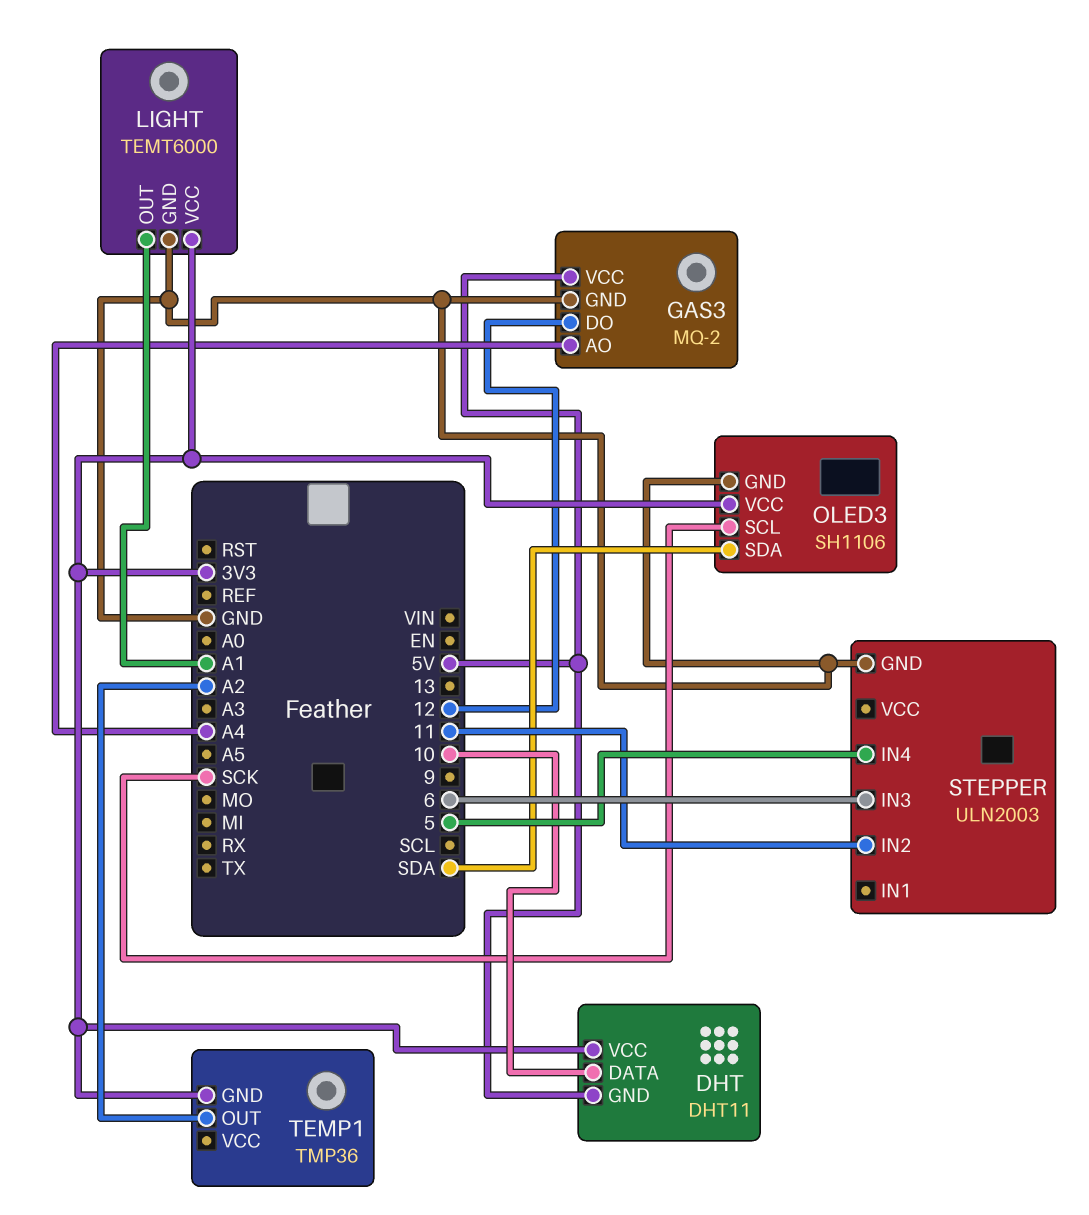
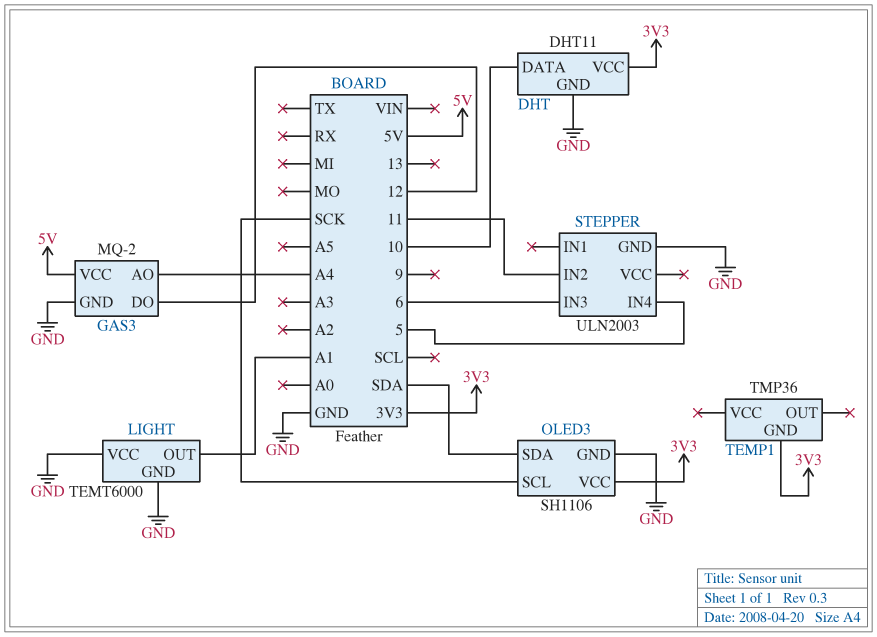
DHT pin GND: 5V -> GND
LIGHT pin VCC: 3V3 -> GND
TEMP1 pin OUT: A2 -> none

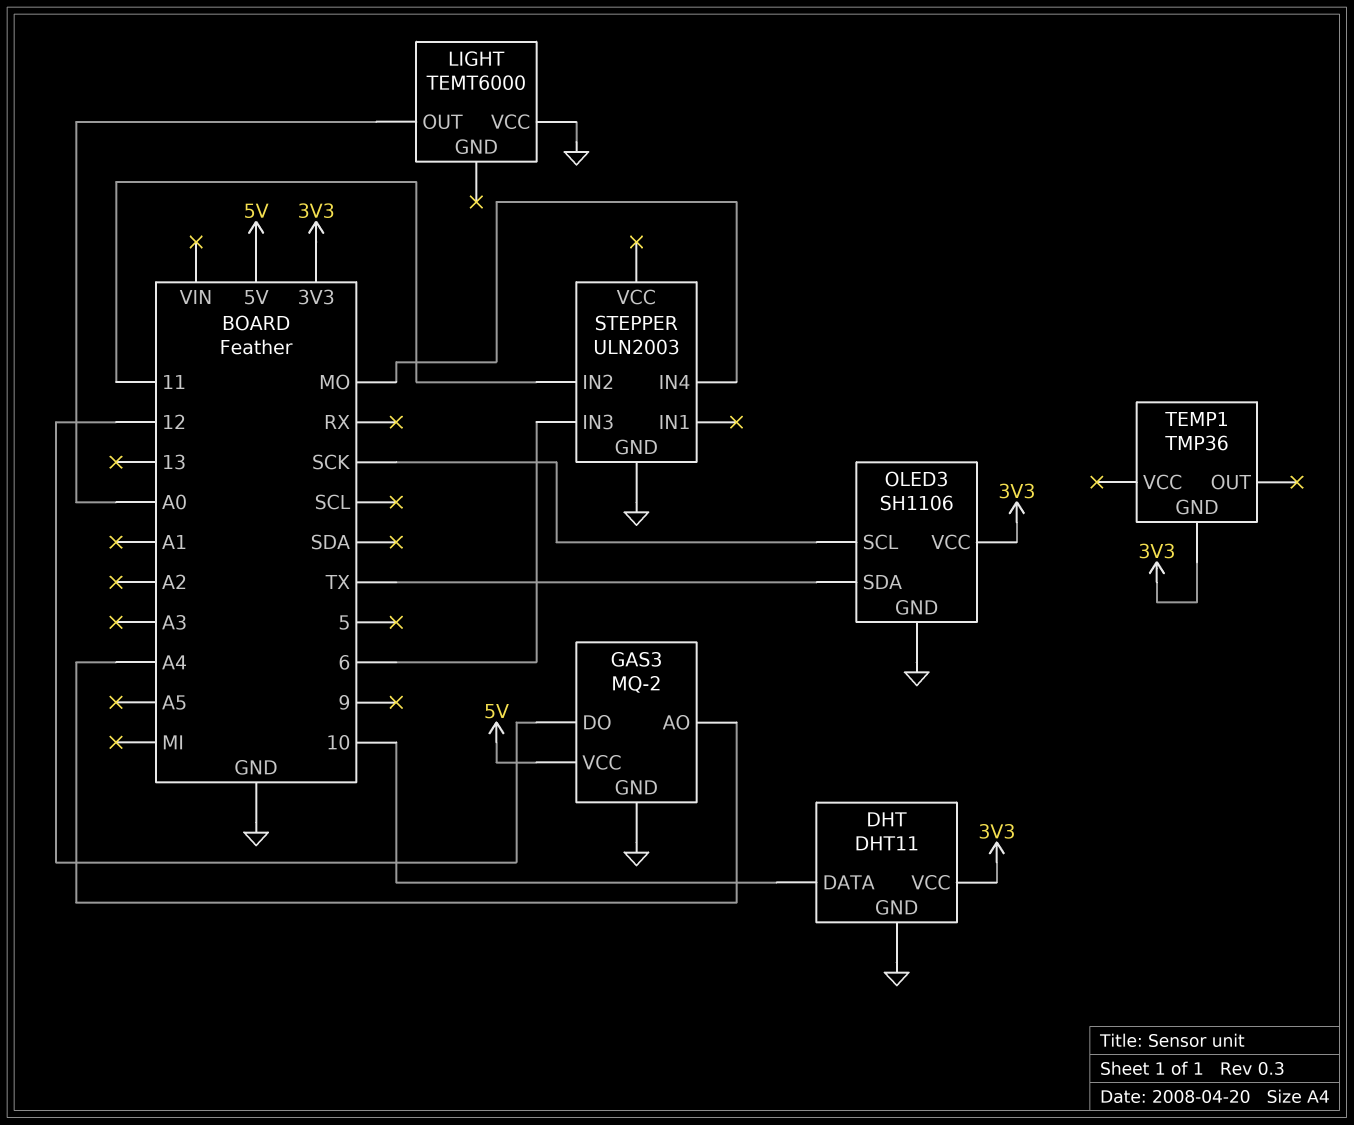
LIGHT pin GND: GND -> none
LIGHT pin OUT: A1 -> A0
OLED3 pin SDA: SDA -> TX
STEPPER pin IN4: 5 -> MO

